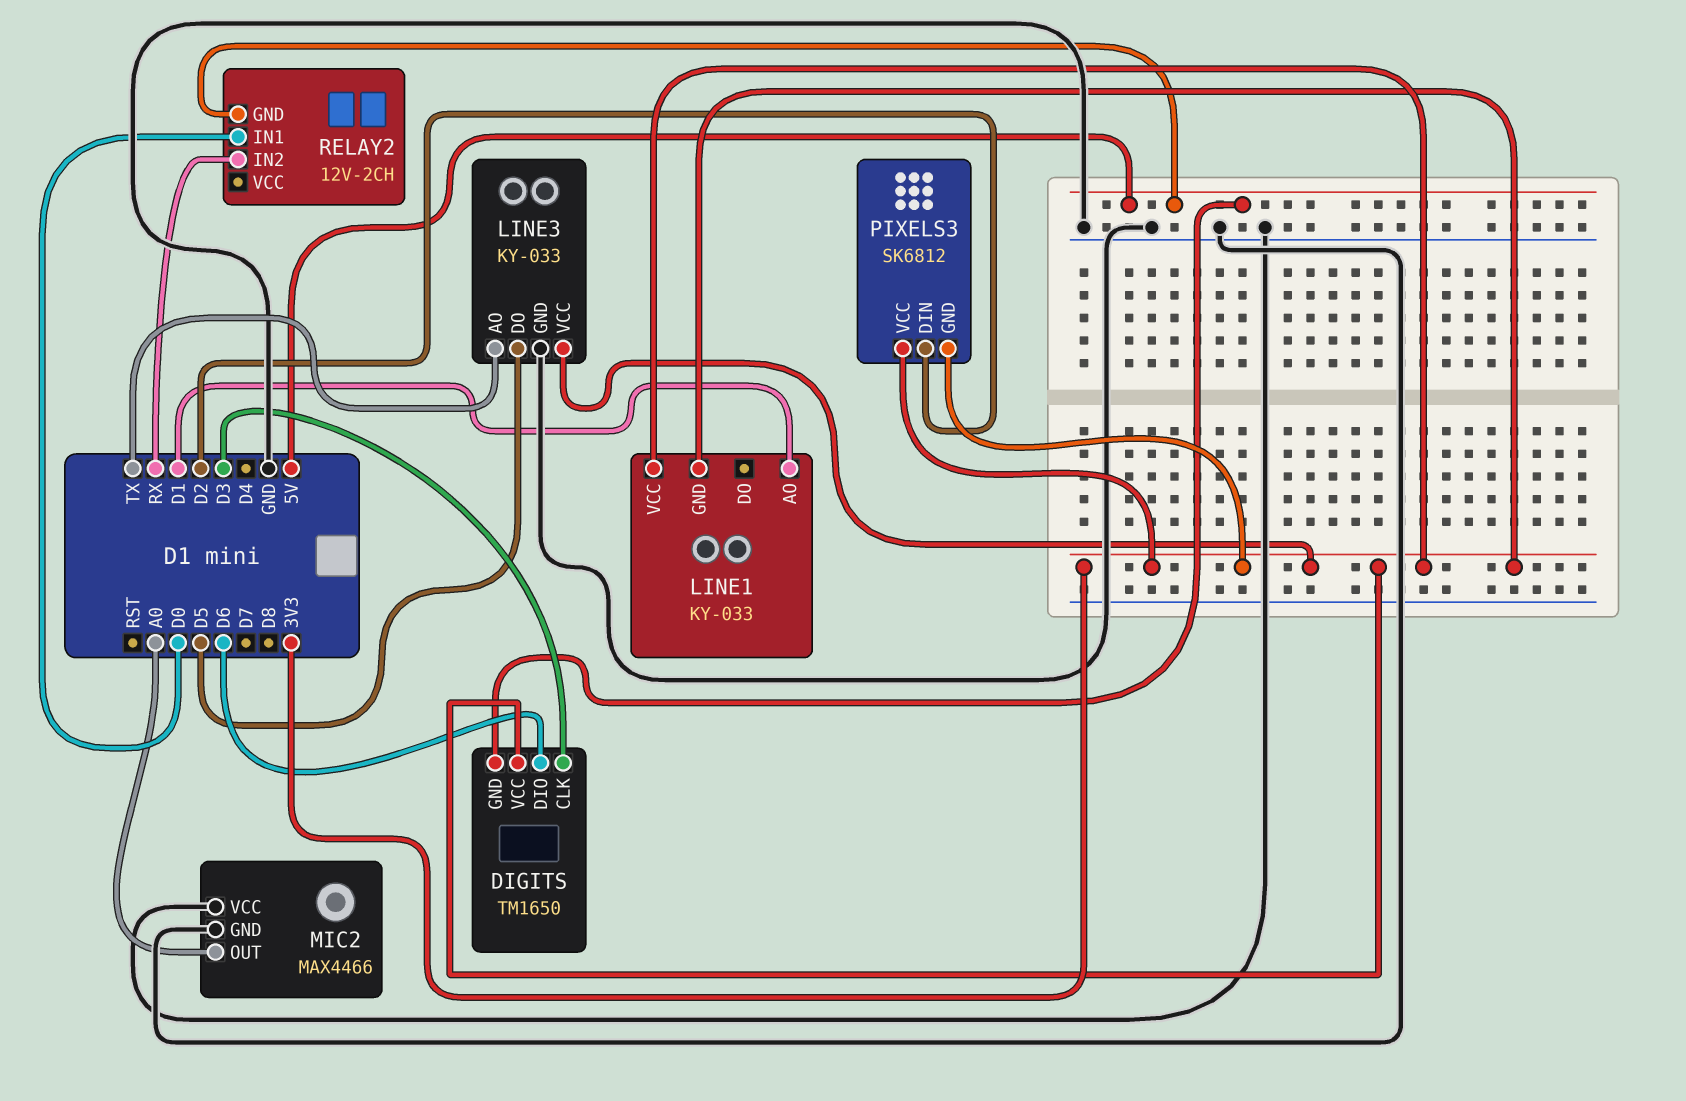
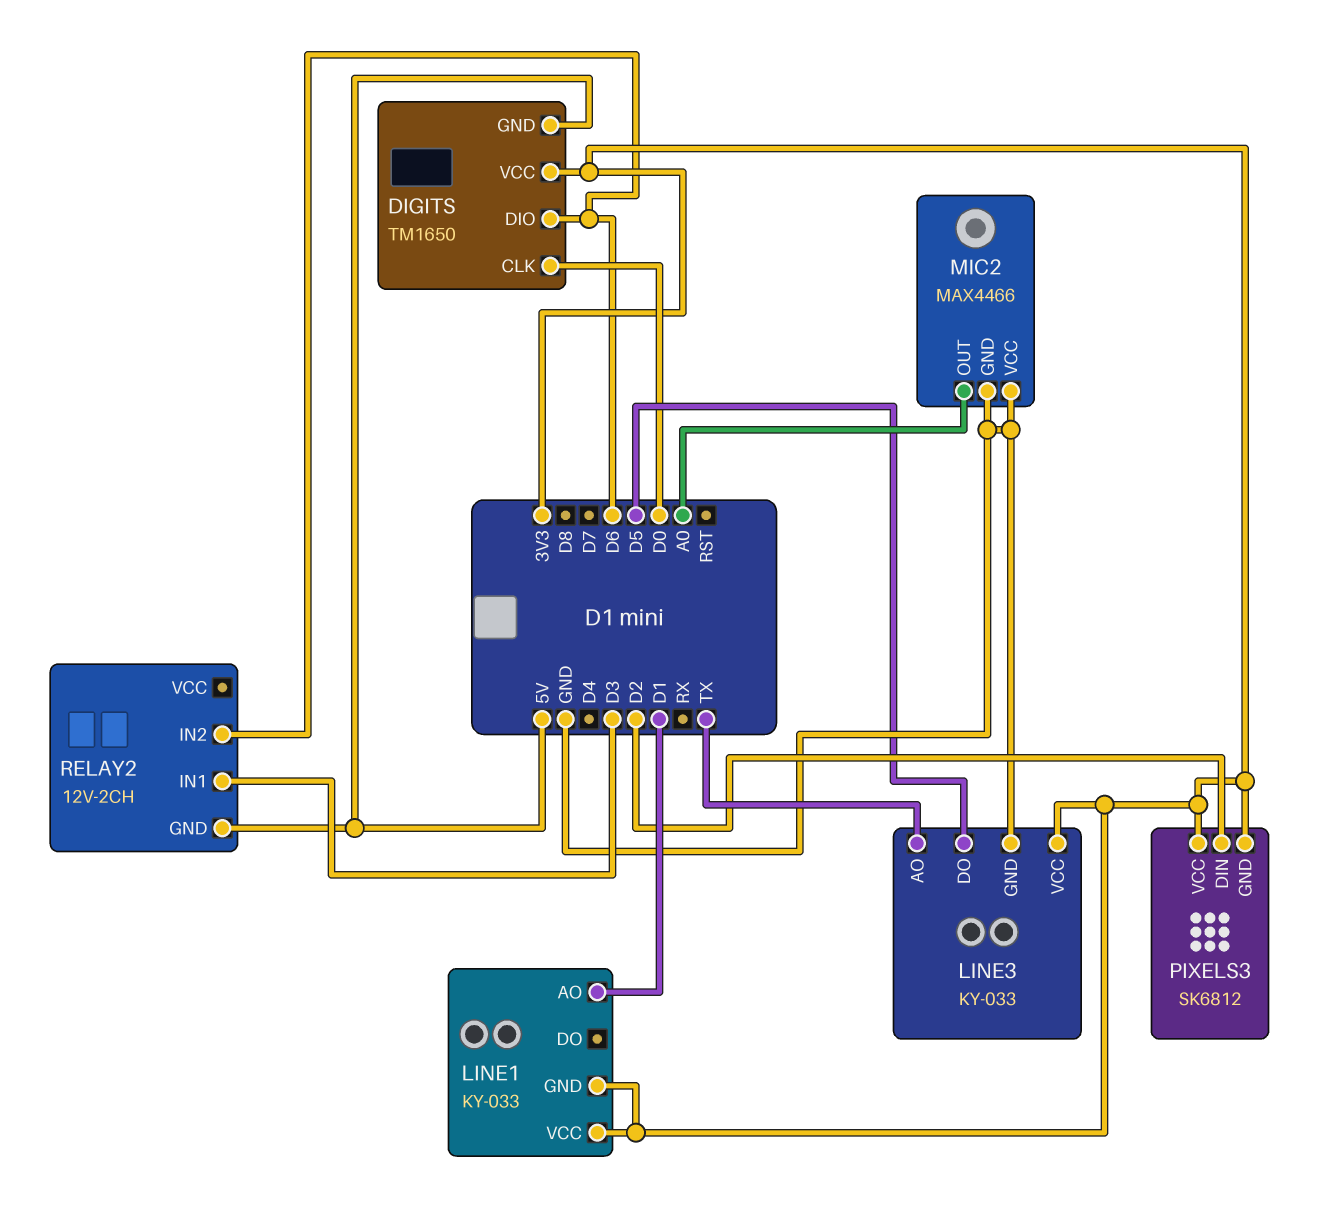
DIGITS pin CLK: D3 -> D0
RELAY2 pin IN1: D0 -> D3
RELAY2 pin IN2: RX -> D6

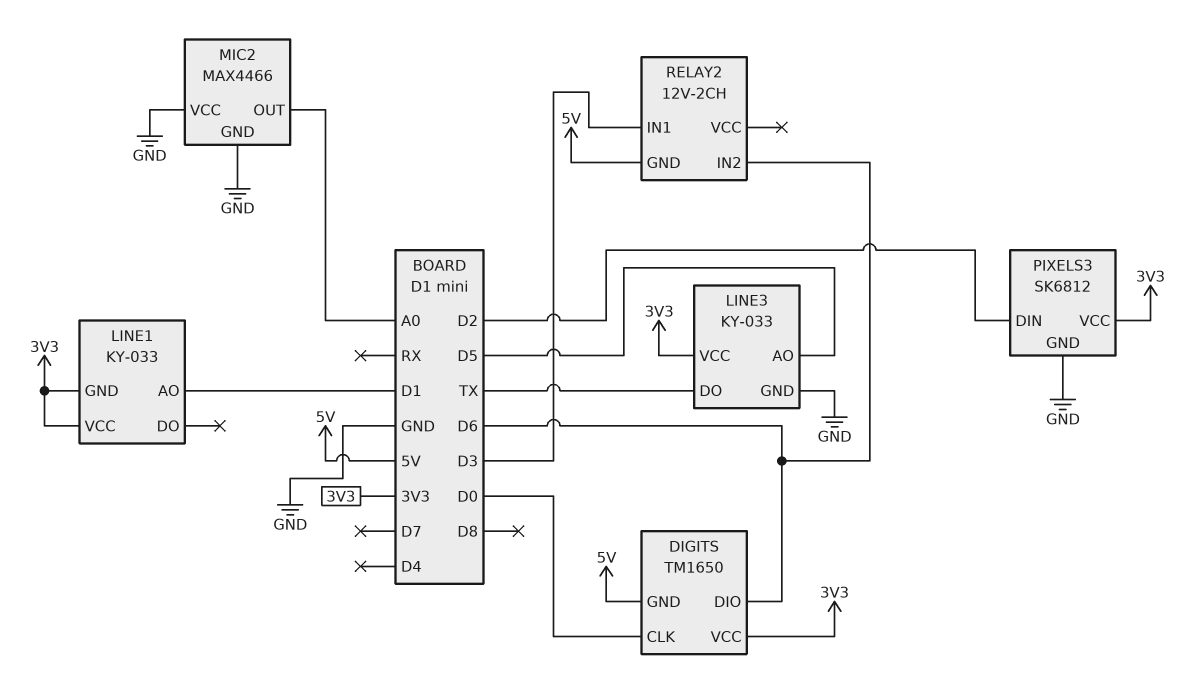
LINE3 pin AO: TX -> D5
LINE3 pin DO: D5 -> TX
PIXELS3 pin GND: 3V3 -> GND

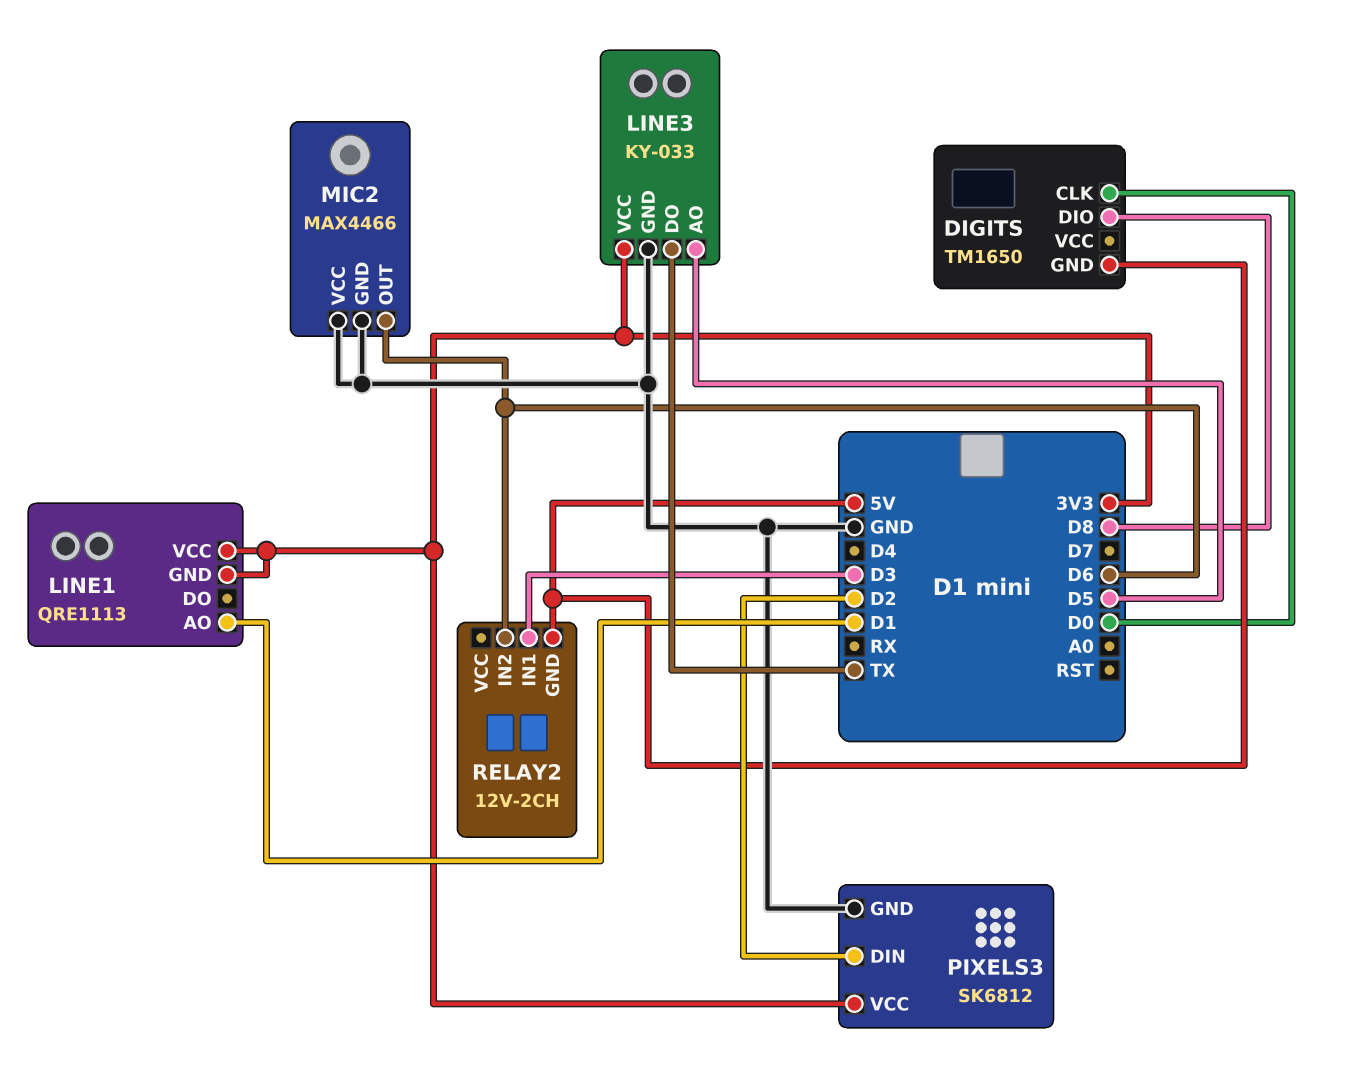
DIGITS pin DIO: D6 -> D8
DIGITS pin VCC: 3V3 -> none
LINE1: KY-033 -> QRE1113
MIC2 pin OUT: A0 -> D6

